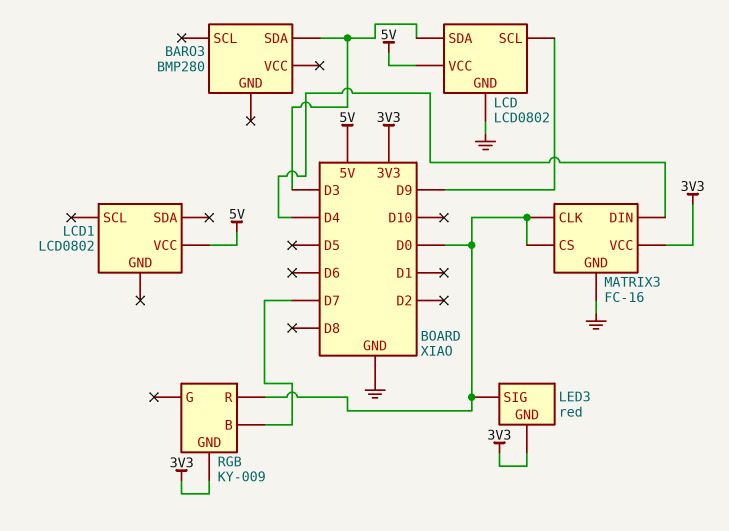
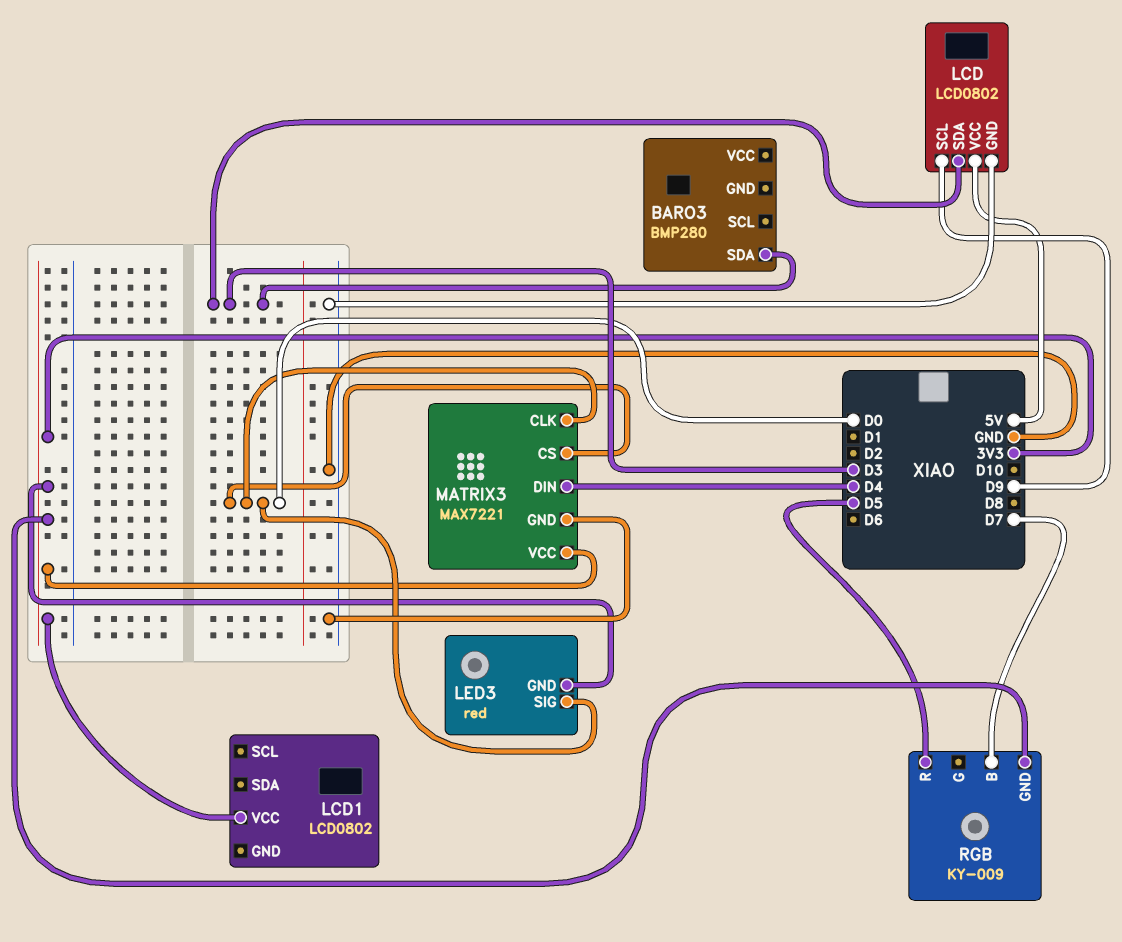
LCD1 pin VCC: 5V -> 3V3
MATRIX3: FC-16 -> MAX7221
RGB pin R: D0 -> D5

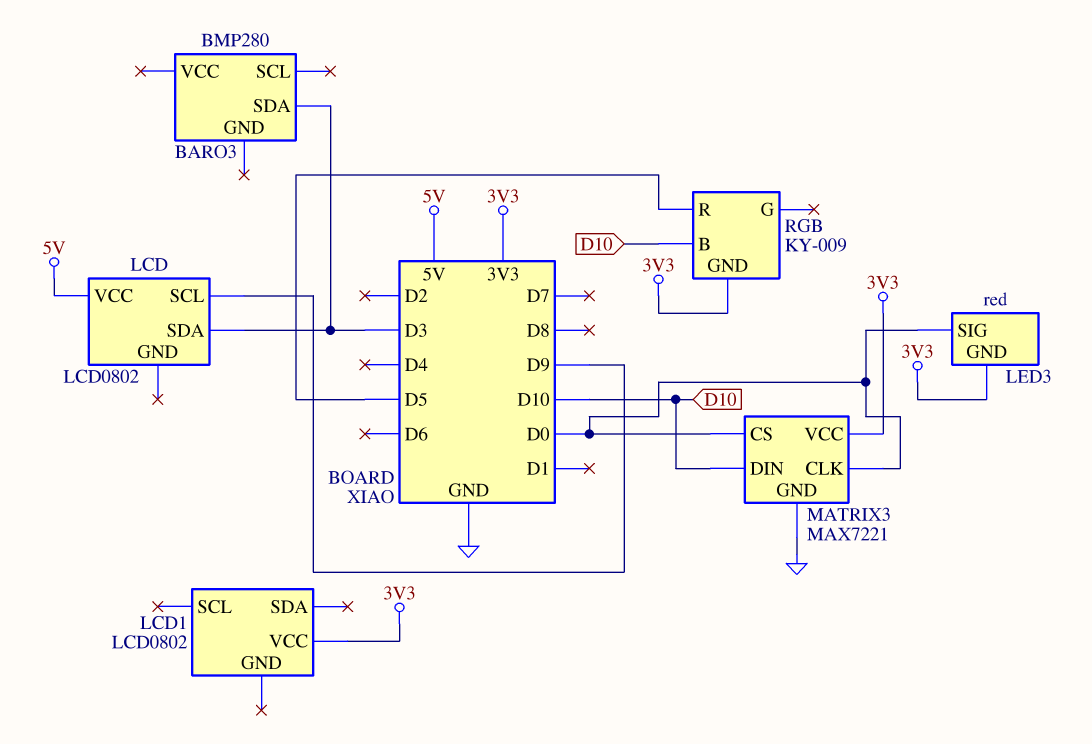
LCD pin GND: GND -> none
MATRIX3 pin DIN: D4 -> D10
RGB pin B: D7 -> D10

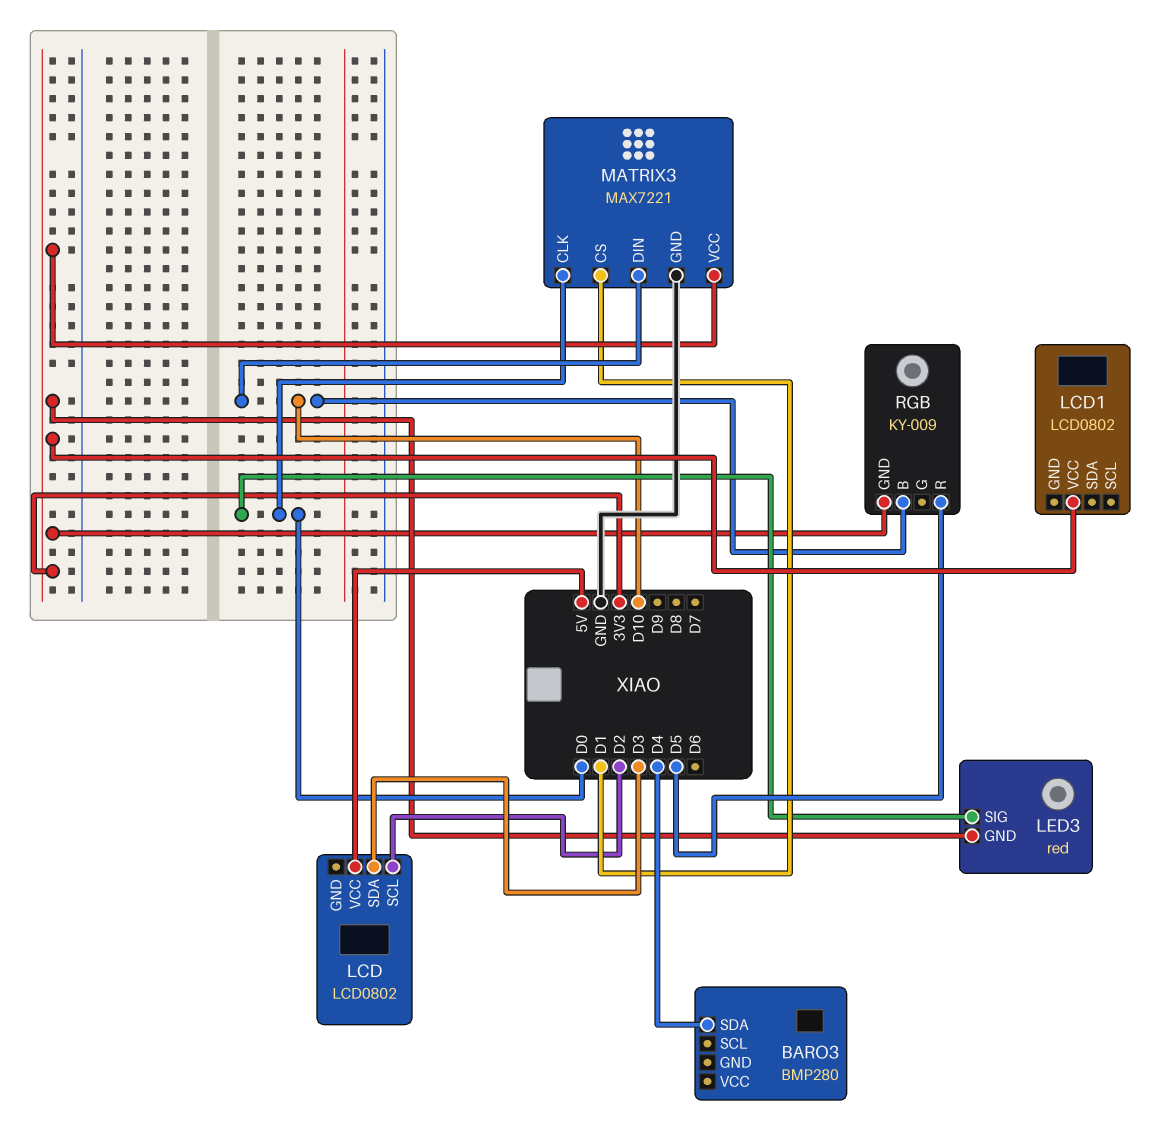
BARO3 pin SDA: D3 -> D4
LCD pin SCL: D9 -> D2
MATRIX3 pin CS: D0 -> D1

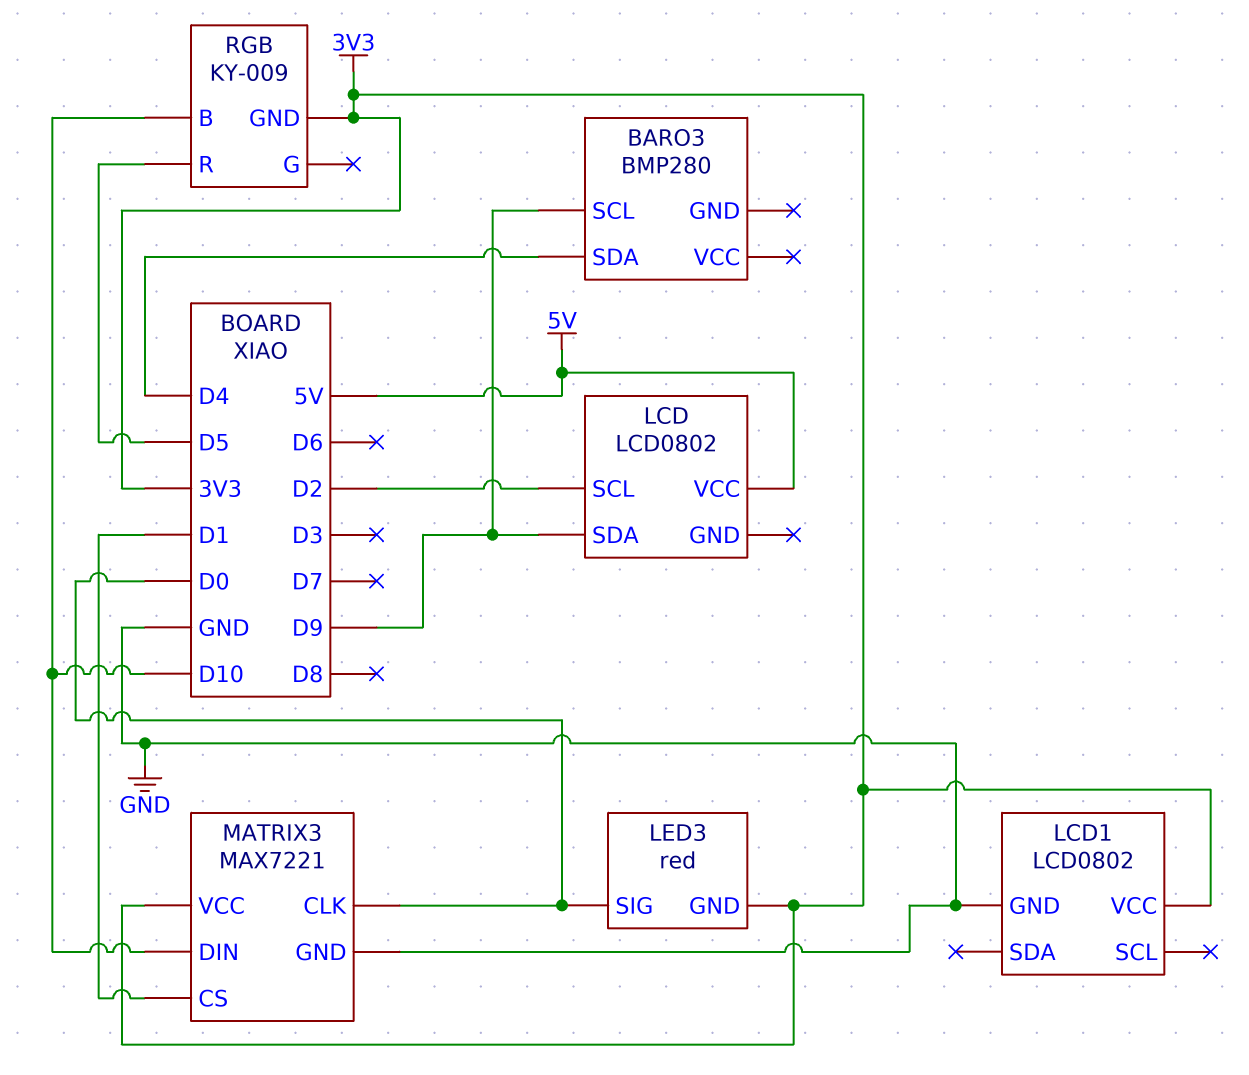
BARO3 pin SCL: none -> D9
LCD pin SDA: D3 -> D9
LCD1 pin GND: none -> GND

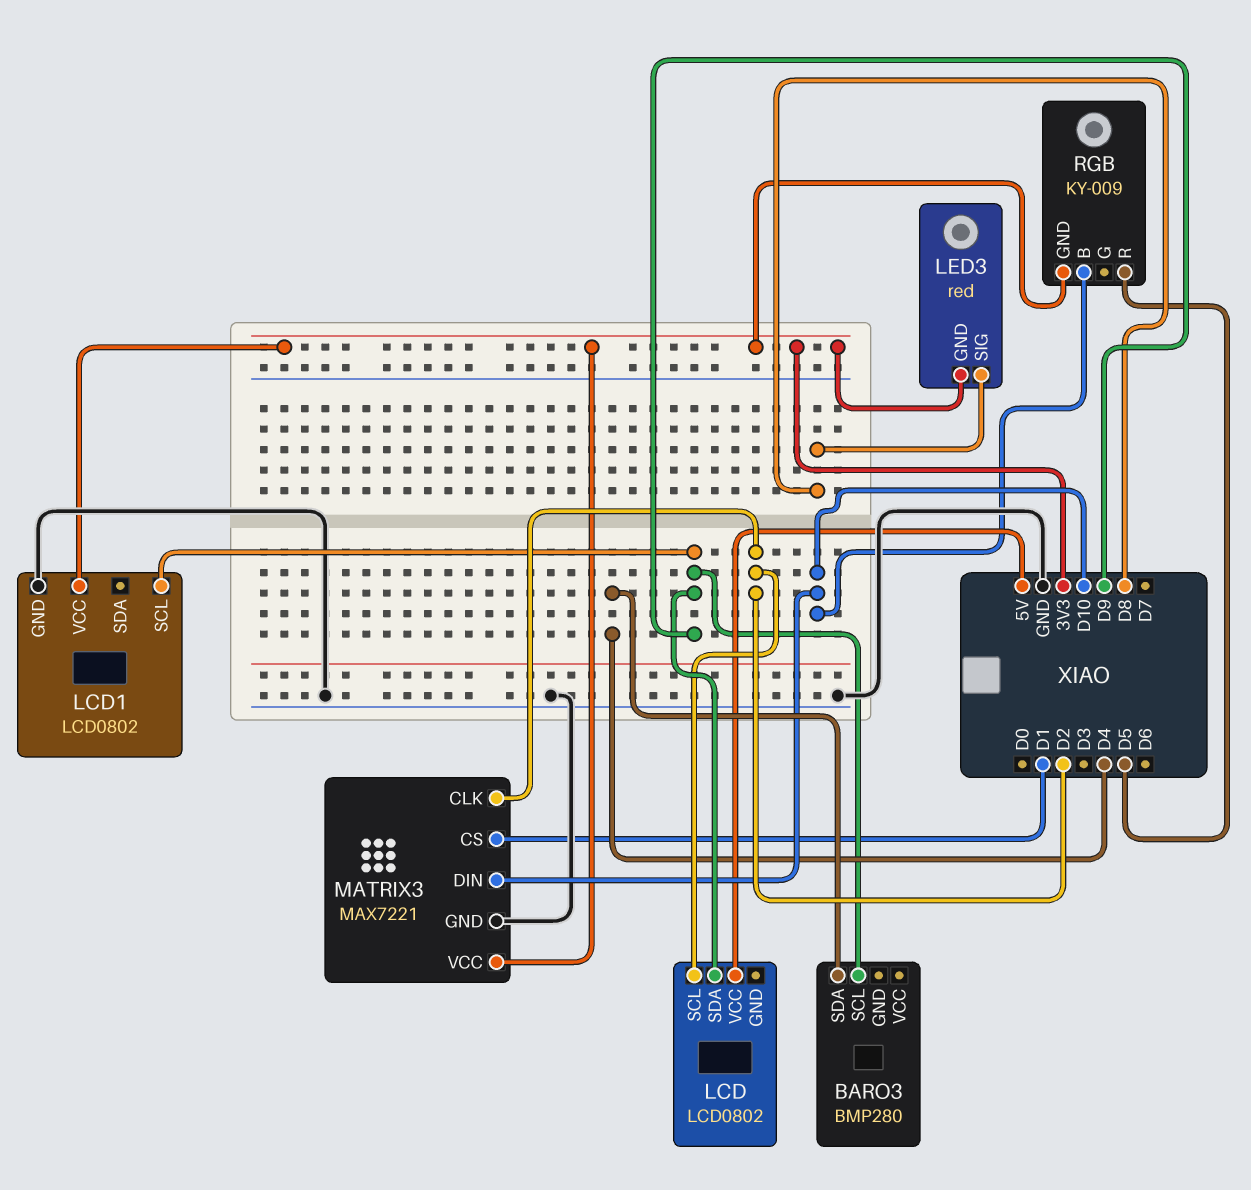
LCD1 pin SCL: none -> D9
LED3 pin SIG: D0 -> D8
MATRIX3 pin CLK: D0 -> D2

